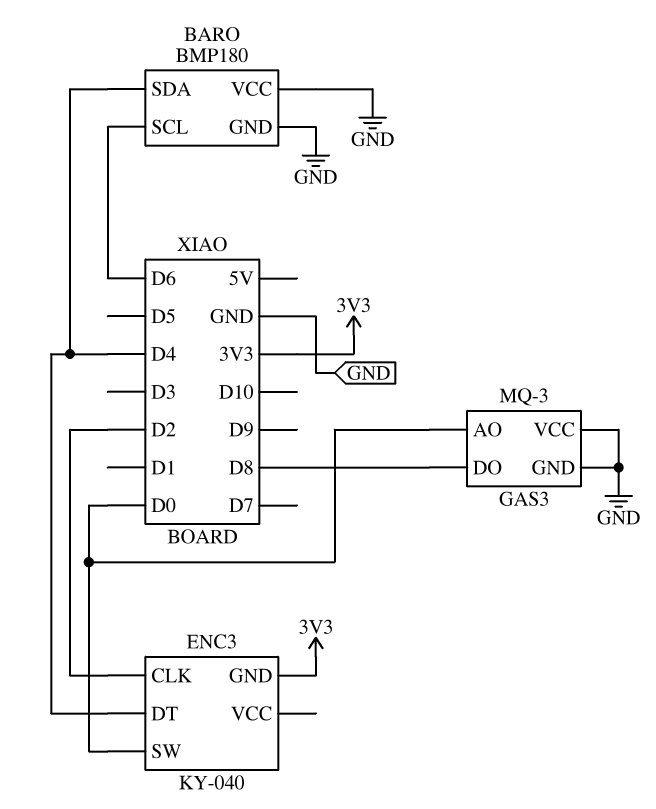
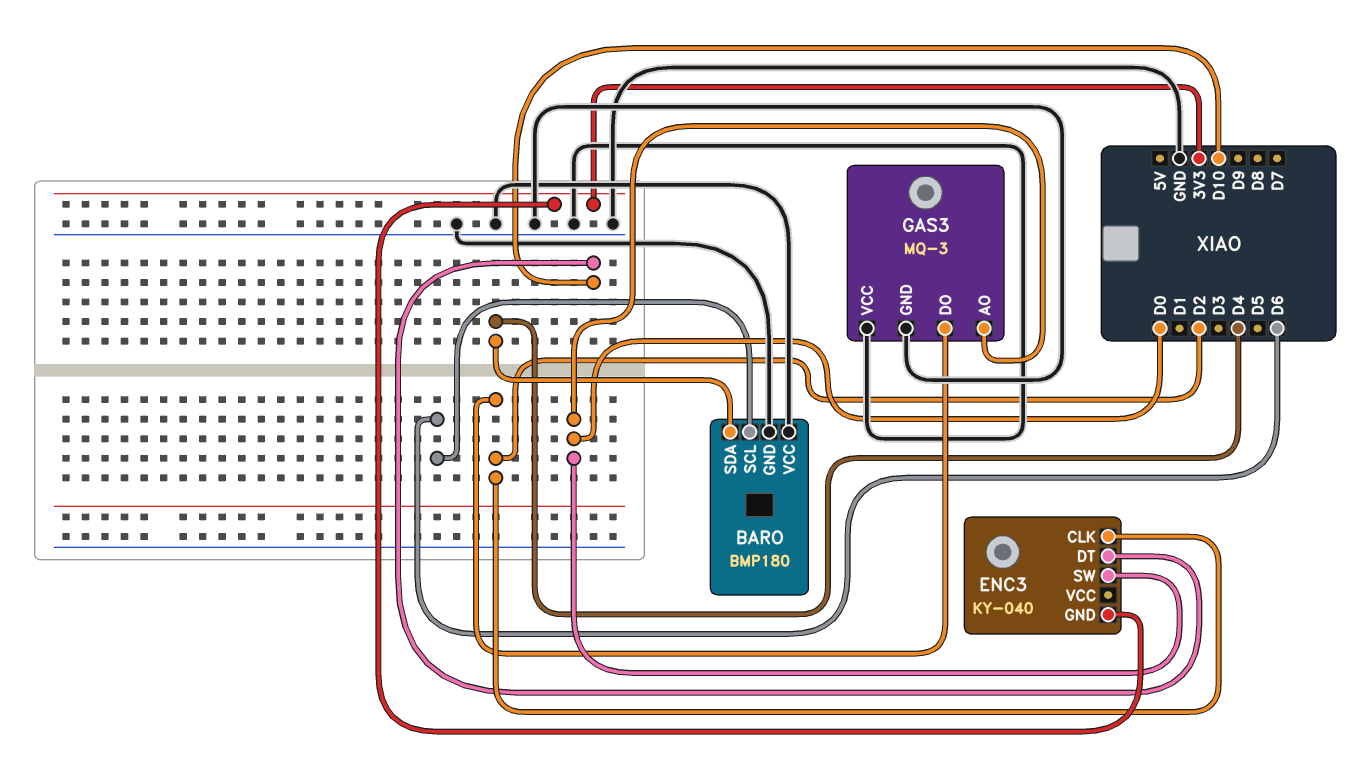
ENC3 pin DT: D4 -> D10
GAS3 pin DO: D8 -> D2

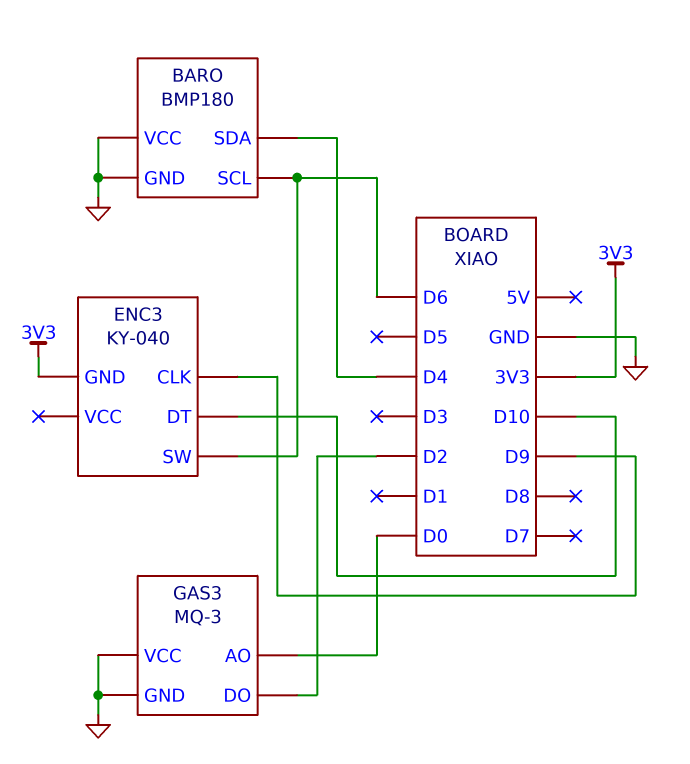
ENC3 pin CLK: D2 -> D9
ENC3 pin SW: D0 -> D6

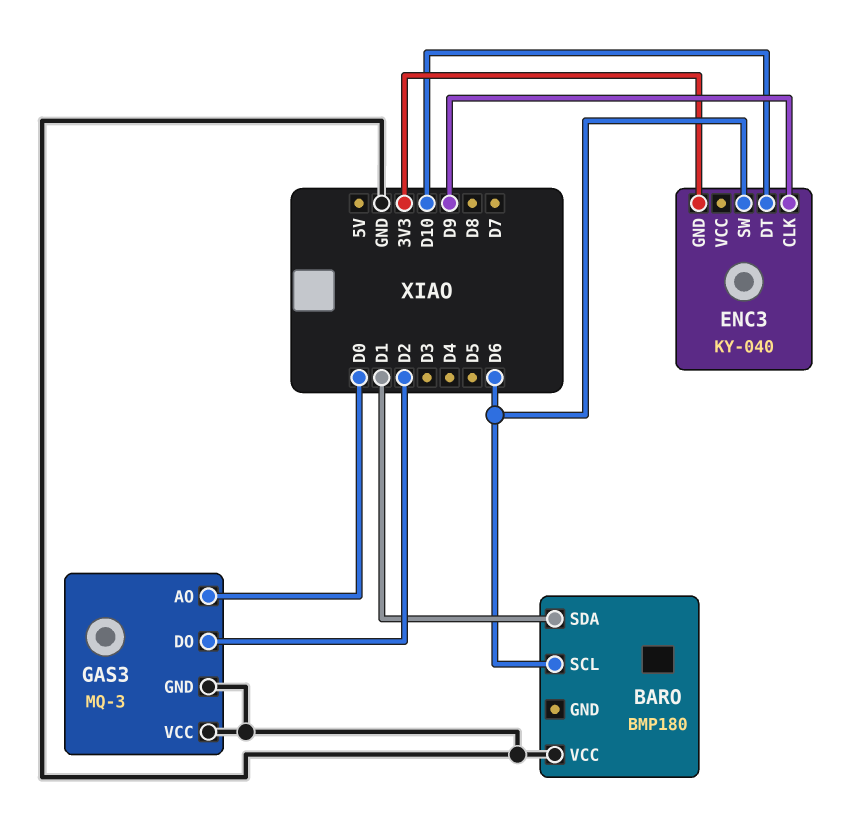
BARO pin GND: GND -> none
BARO pin SDA: D4 -> D1

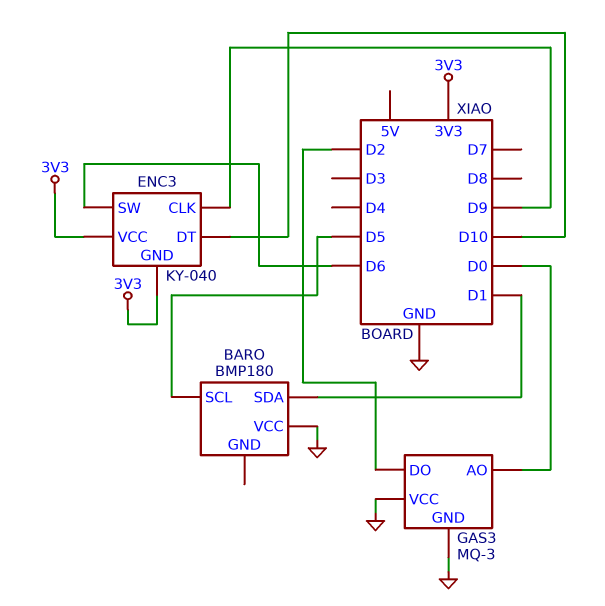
BARO pin SCL: D6 -> D5
ENC3 pin VCC: none -> 3V3

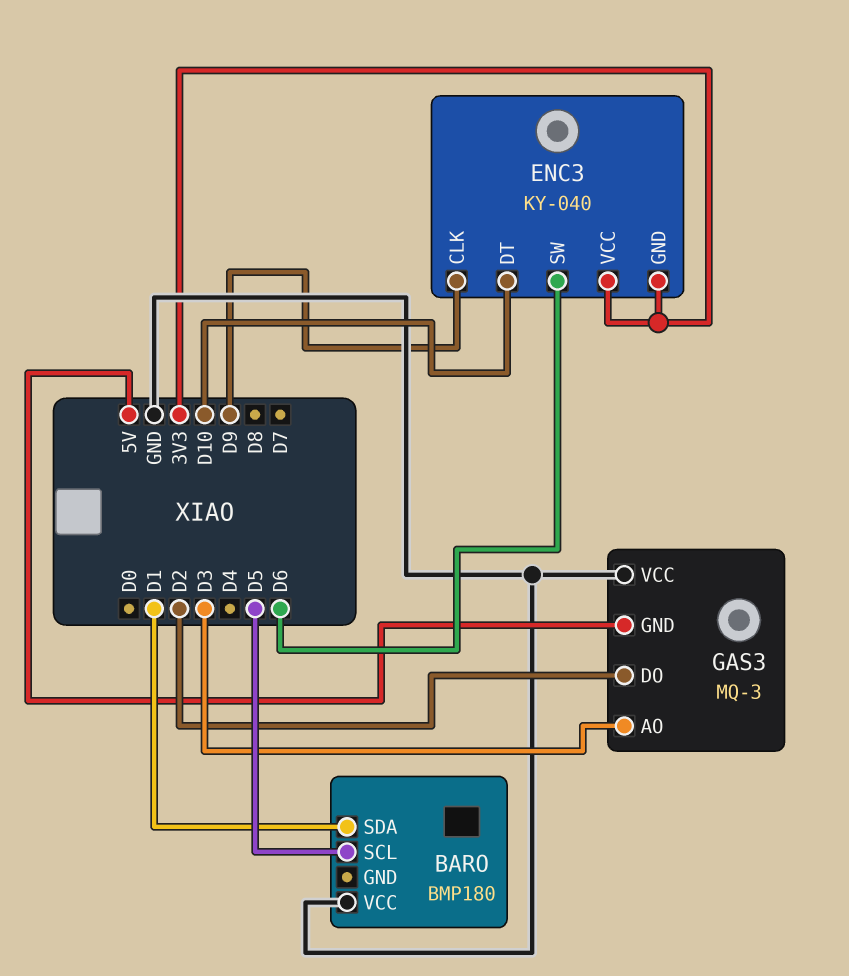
GAS3 pin AO: D0 -> D3
GAS3 pin GND: GND -> 5V

